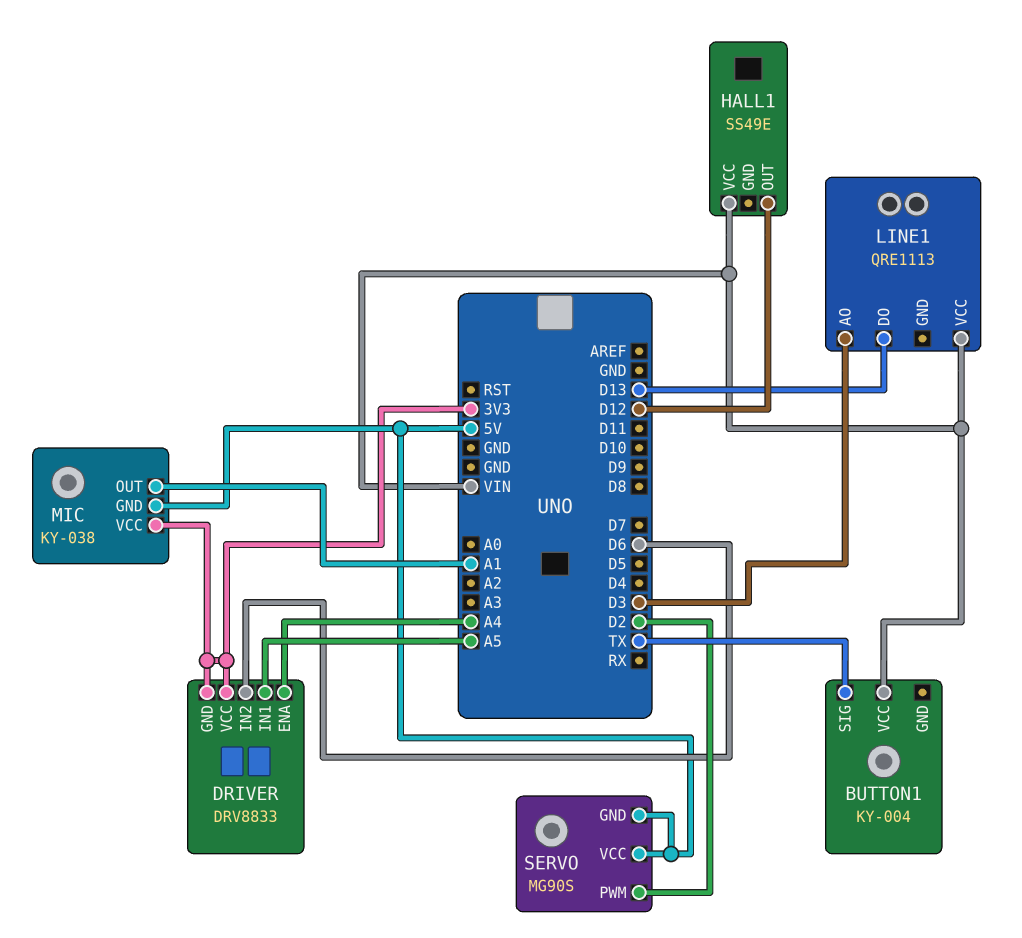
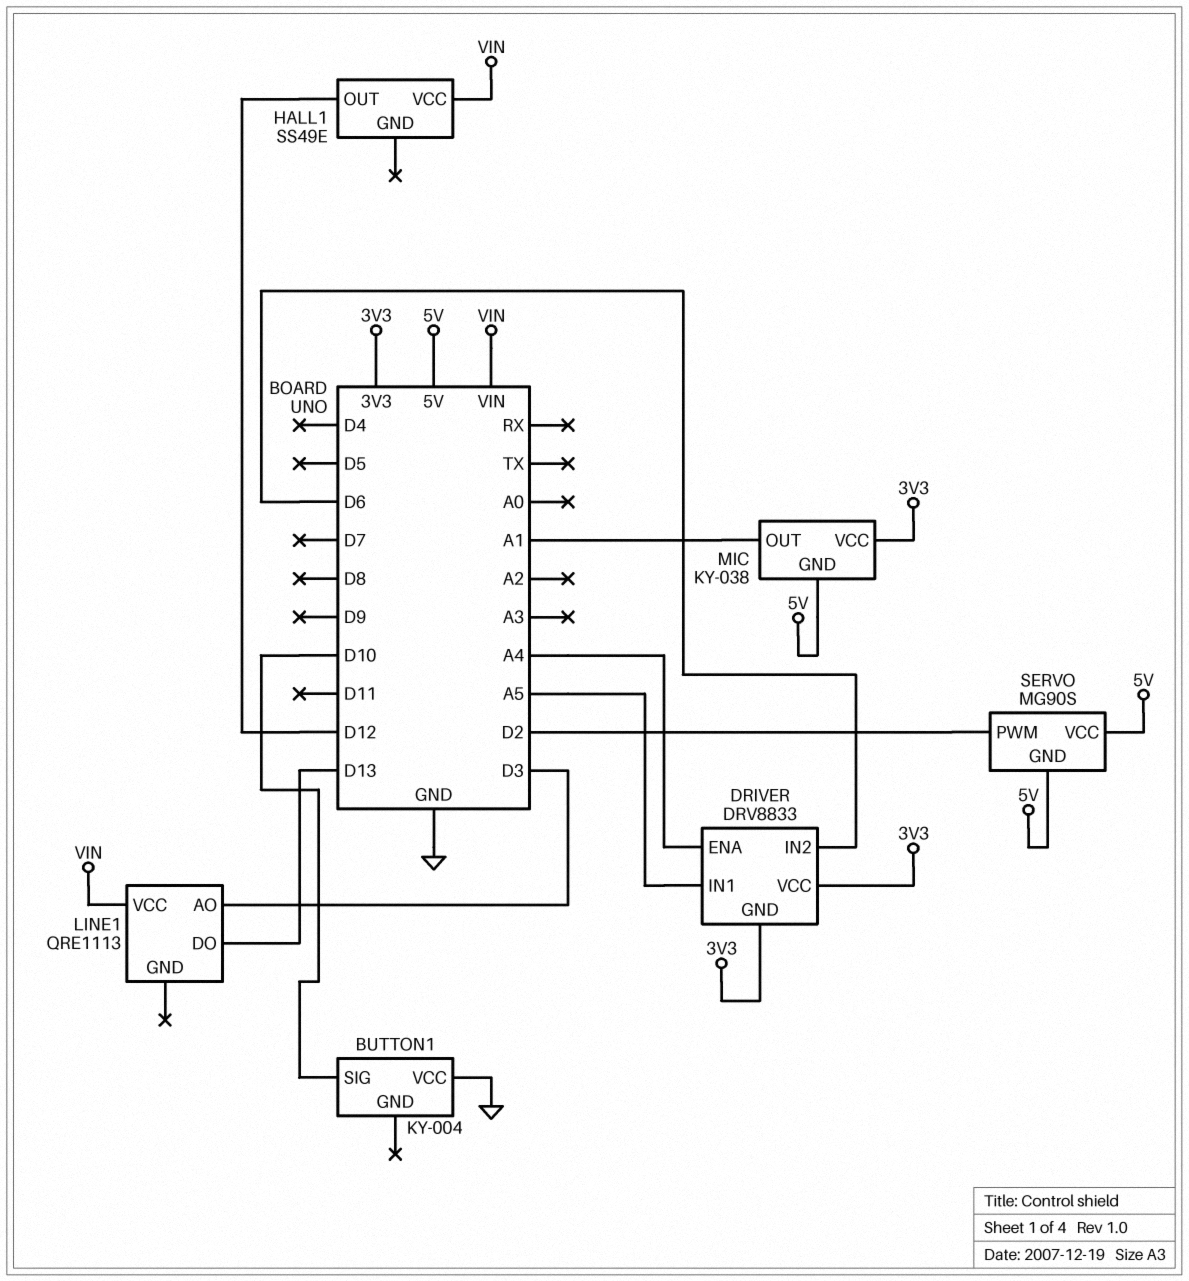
BUTTON1 pin SIG: TX -> D10
BUTTON1 pin VCC: VIN -> GND

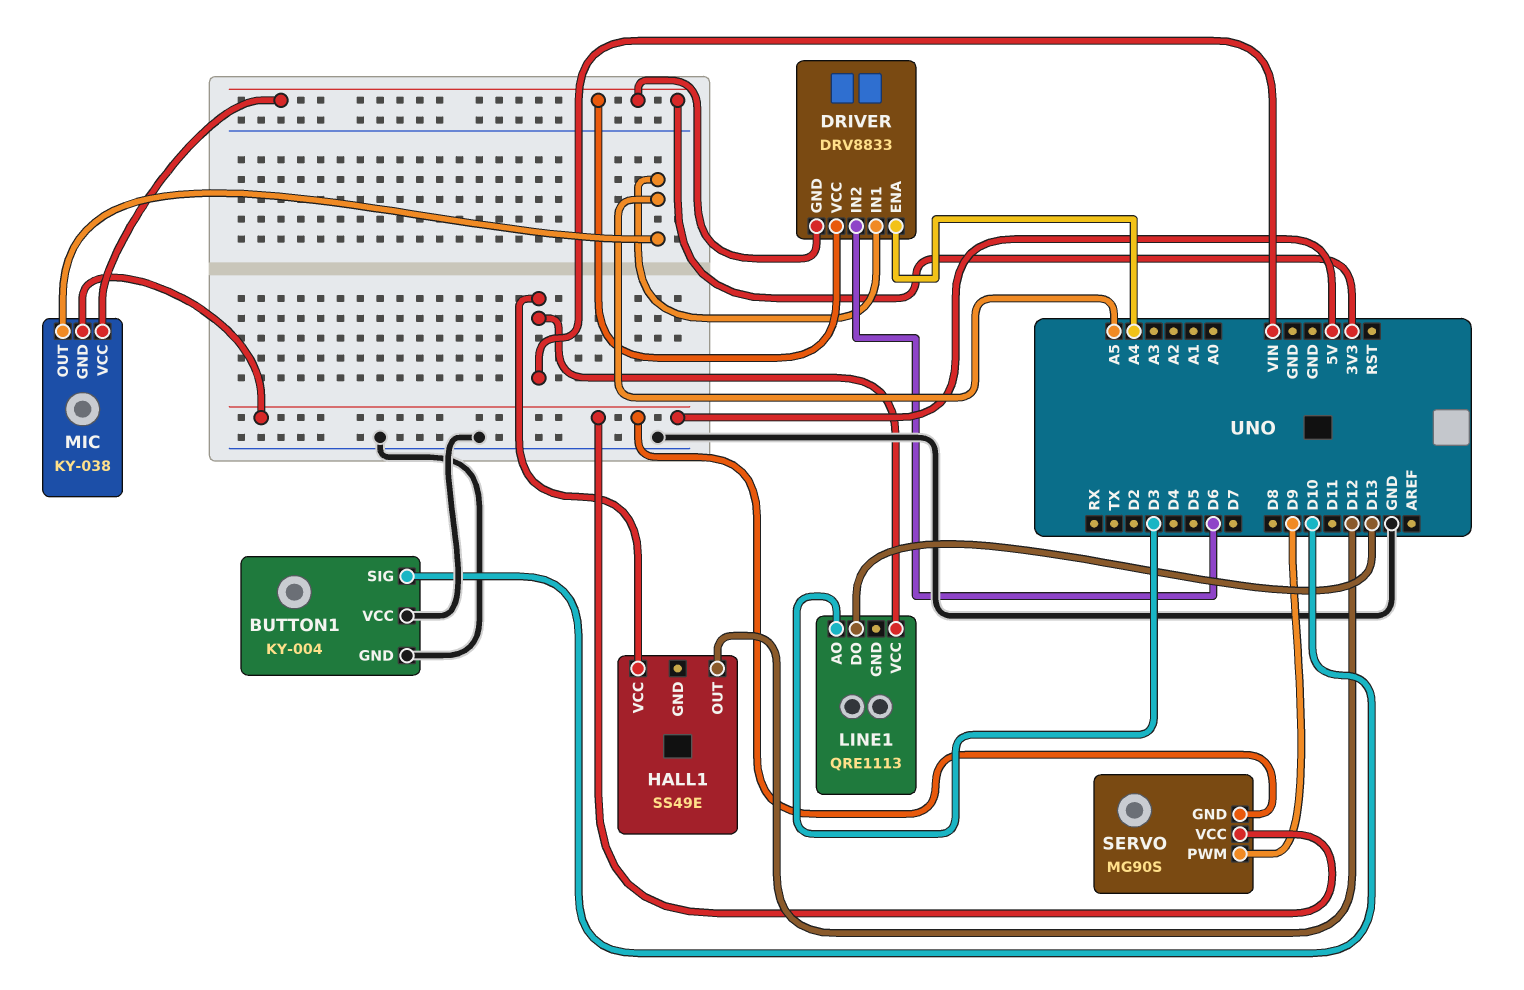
BUTTON1 pin GND: none -> GND
MIC pin OUT: A1 -> A5
SERVO pin PWM: D2 -> D9

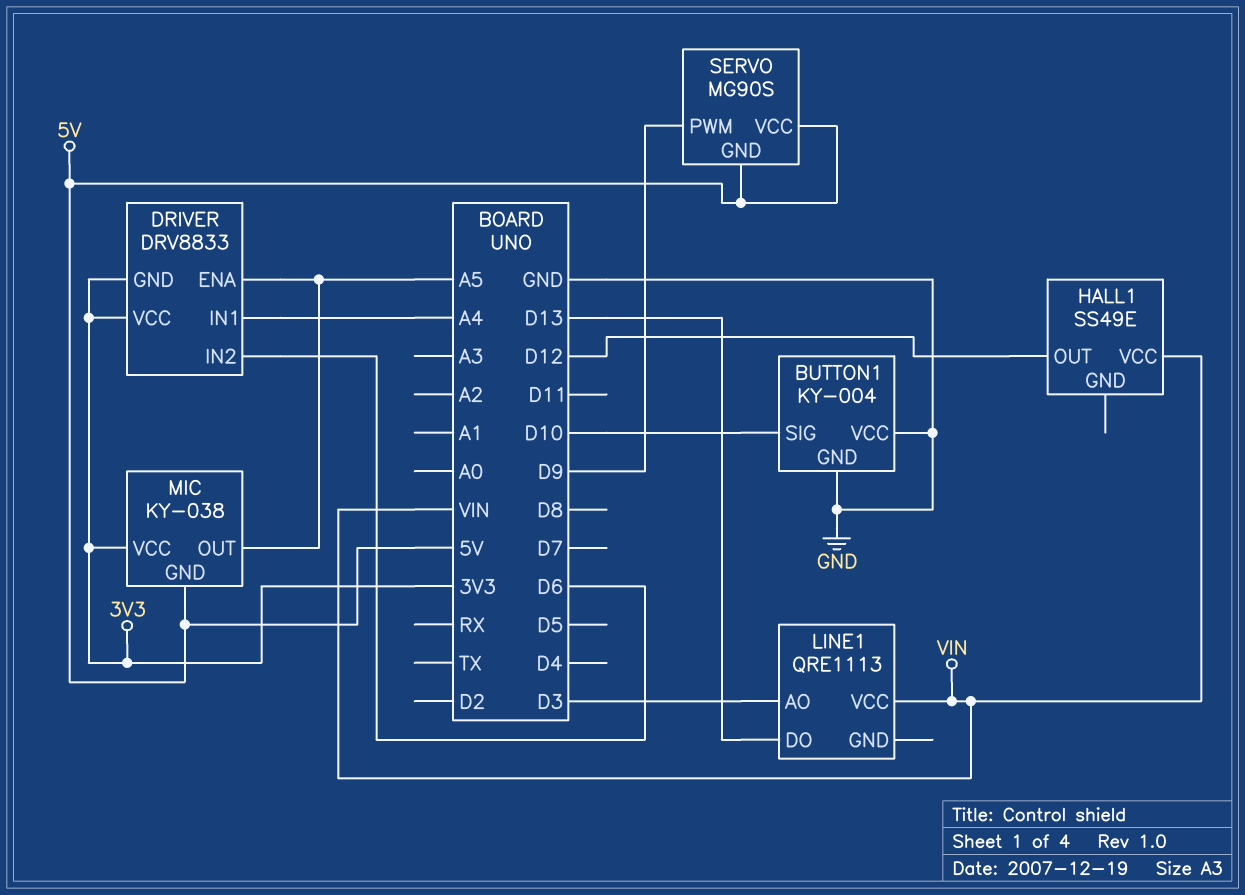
DRIVER pin ENA: A4 -> A5
DRIVER pin IN1: A5 -> A4

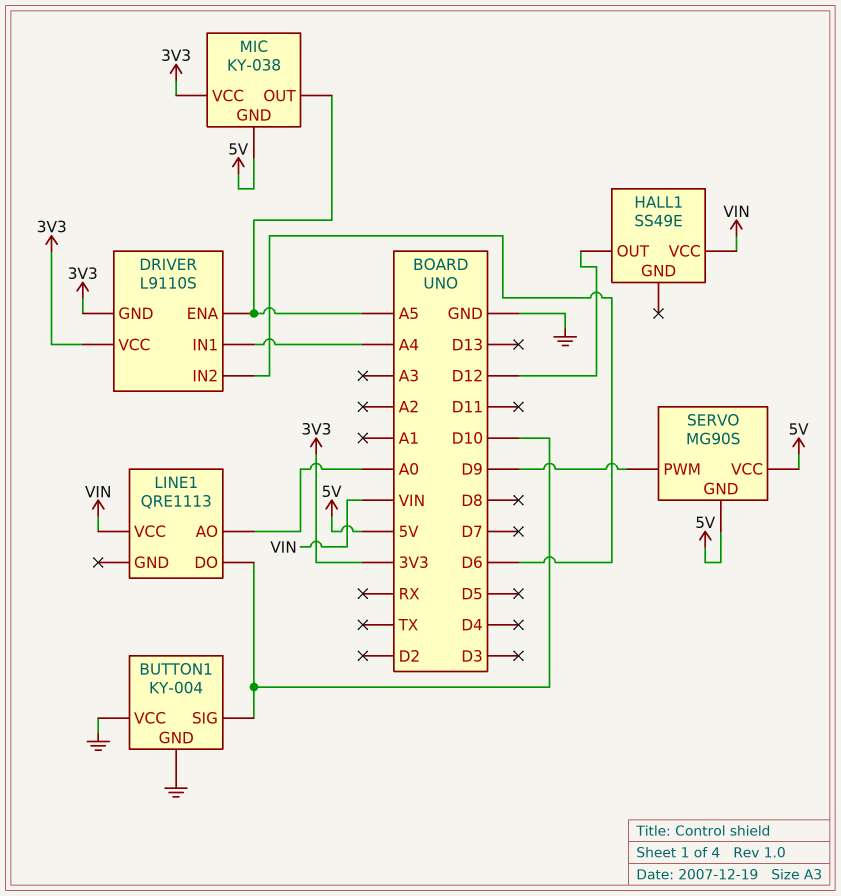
DRIVER: DRV8833 -> L9110S
LINE1 pin AO: D3 -> A0
LINE1 pin DO: D13 -> D10

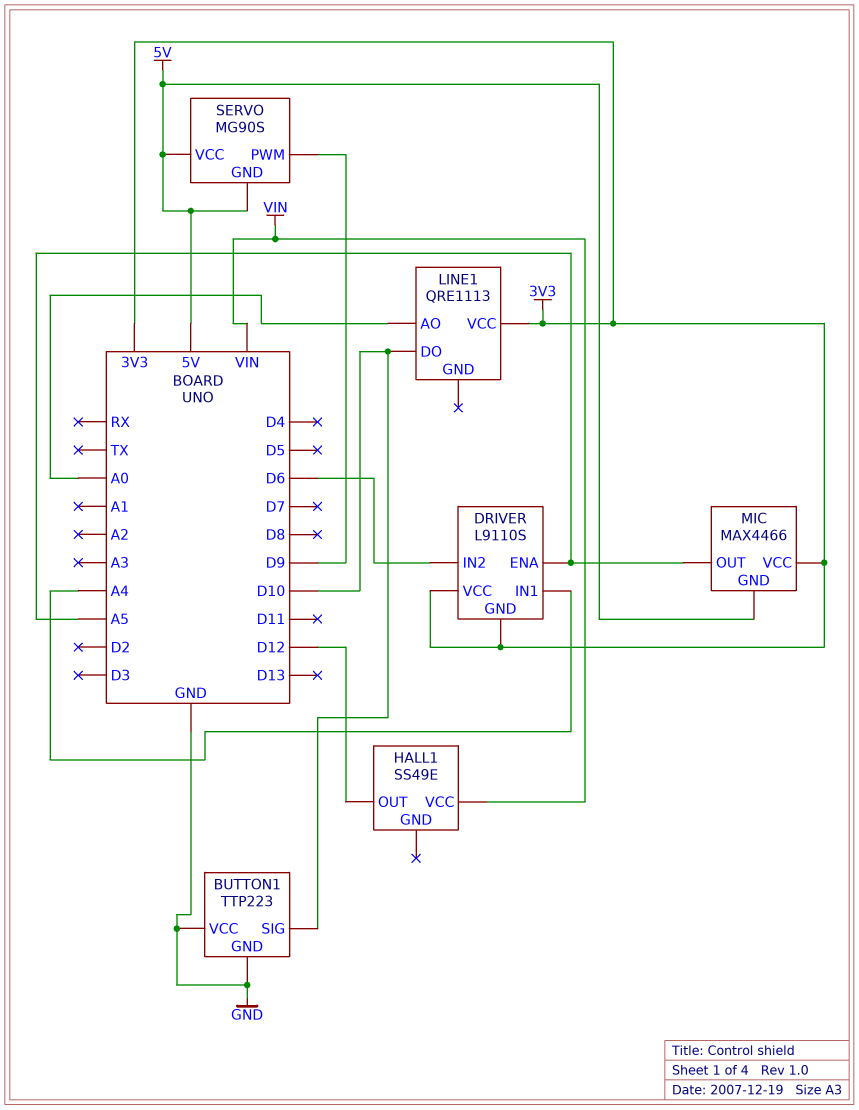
BUTTON1: KY-004 -> TTP223
LINE1 pin VCC: VIN -> 3V3
MIC: KY-038 -> MAX4466

